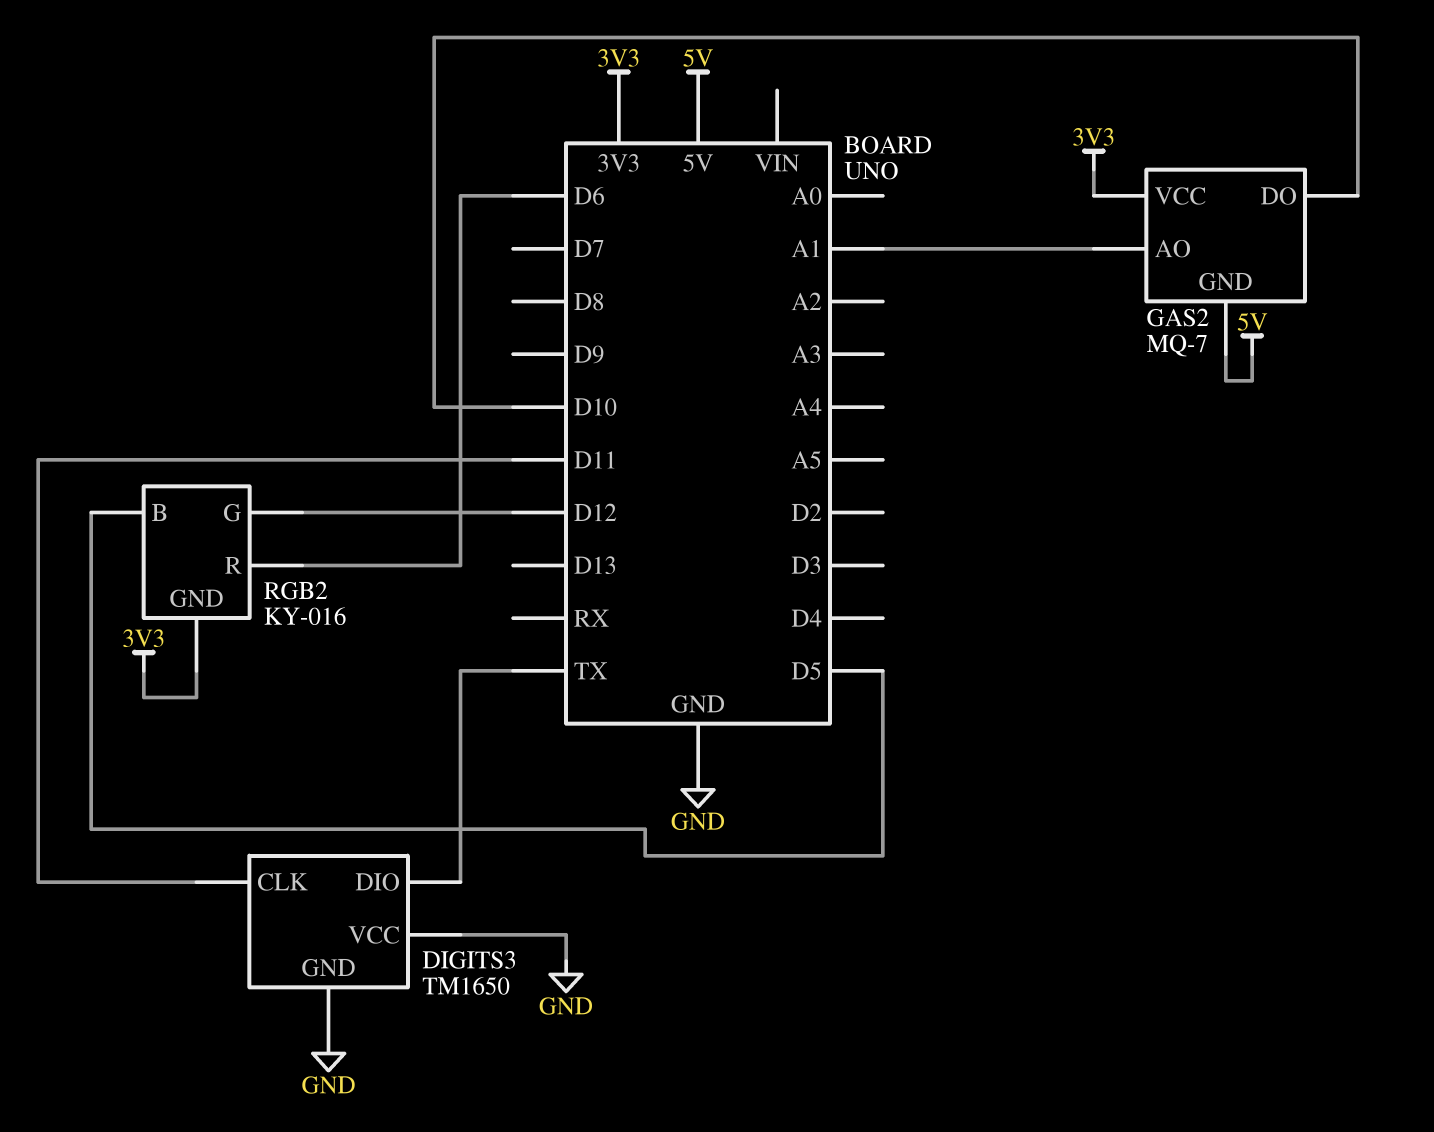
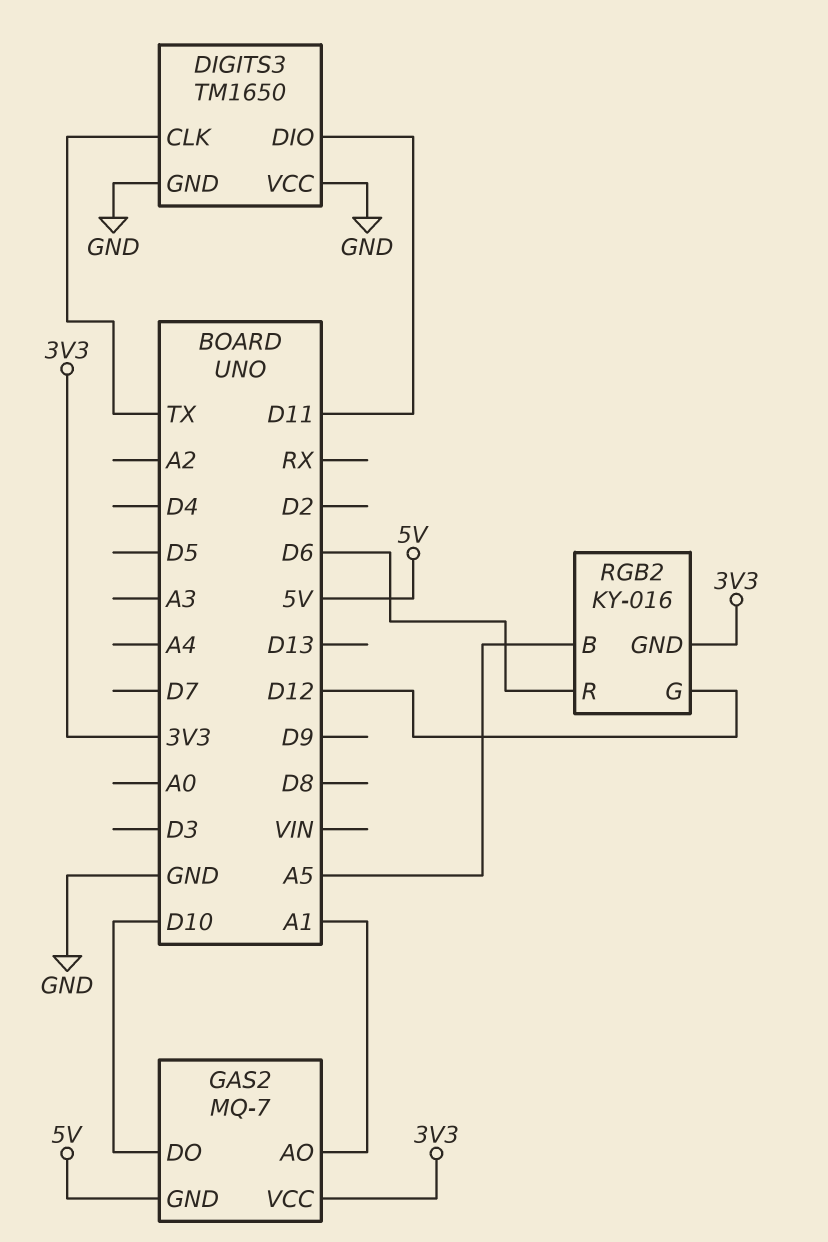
DIGITS3 pin CLK: D11 -> TX
DIGITS3 pin DIO: TX -> D11
RGB2 pin B: D5 -> A5

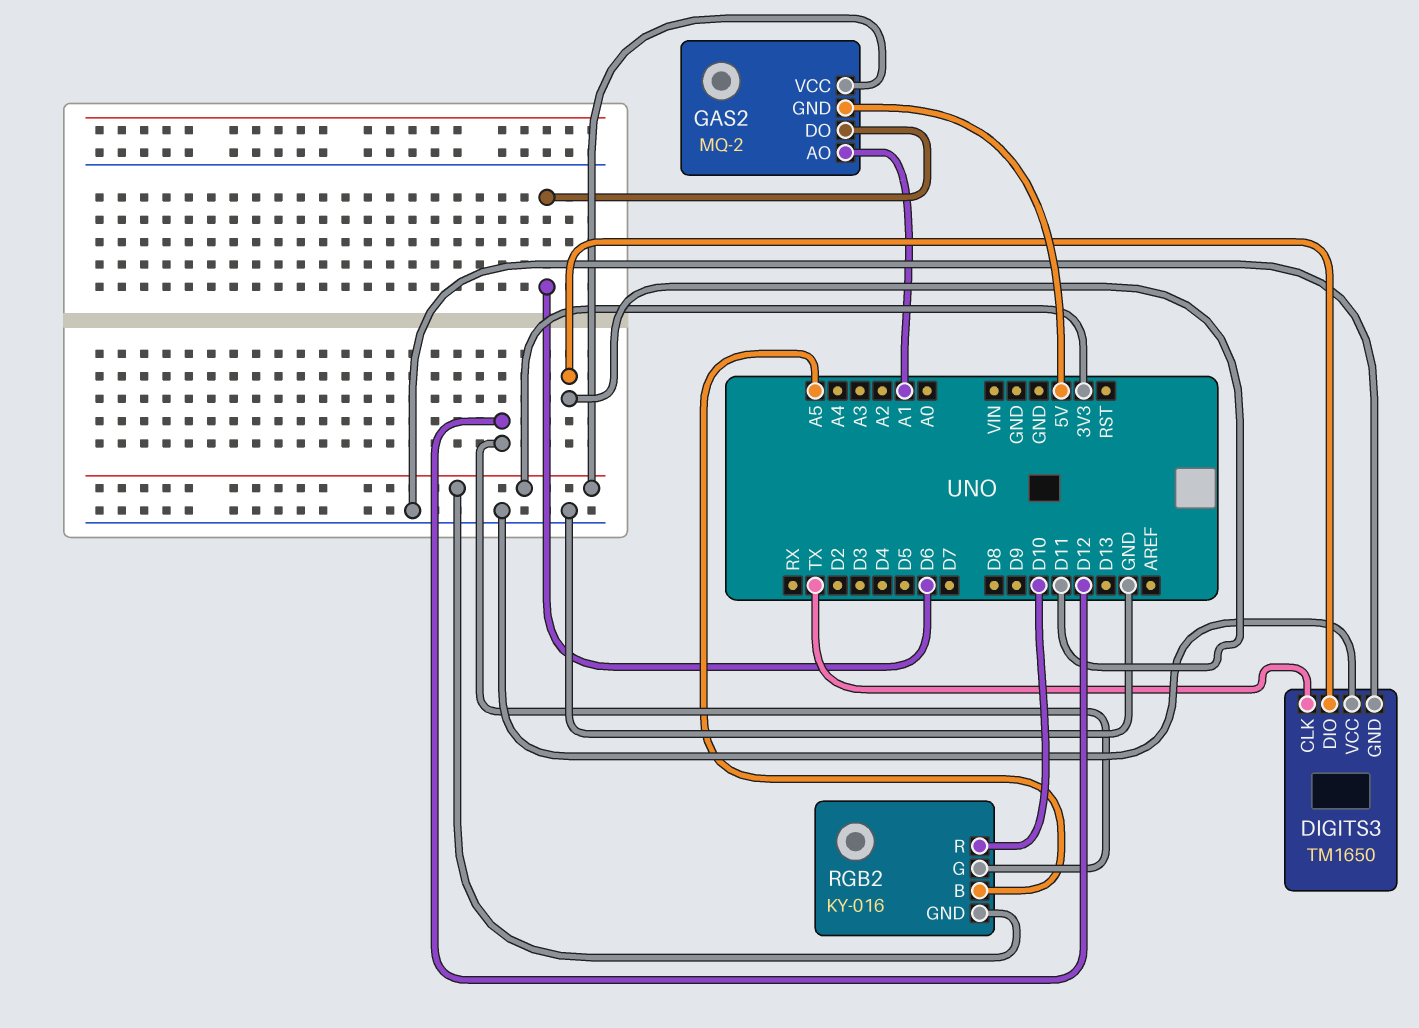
GAS2: MQ-7 -> MQ-2
GAS2 pin DO: D10 -> D6
RGB2 pin R: D6 -> D10

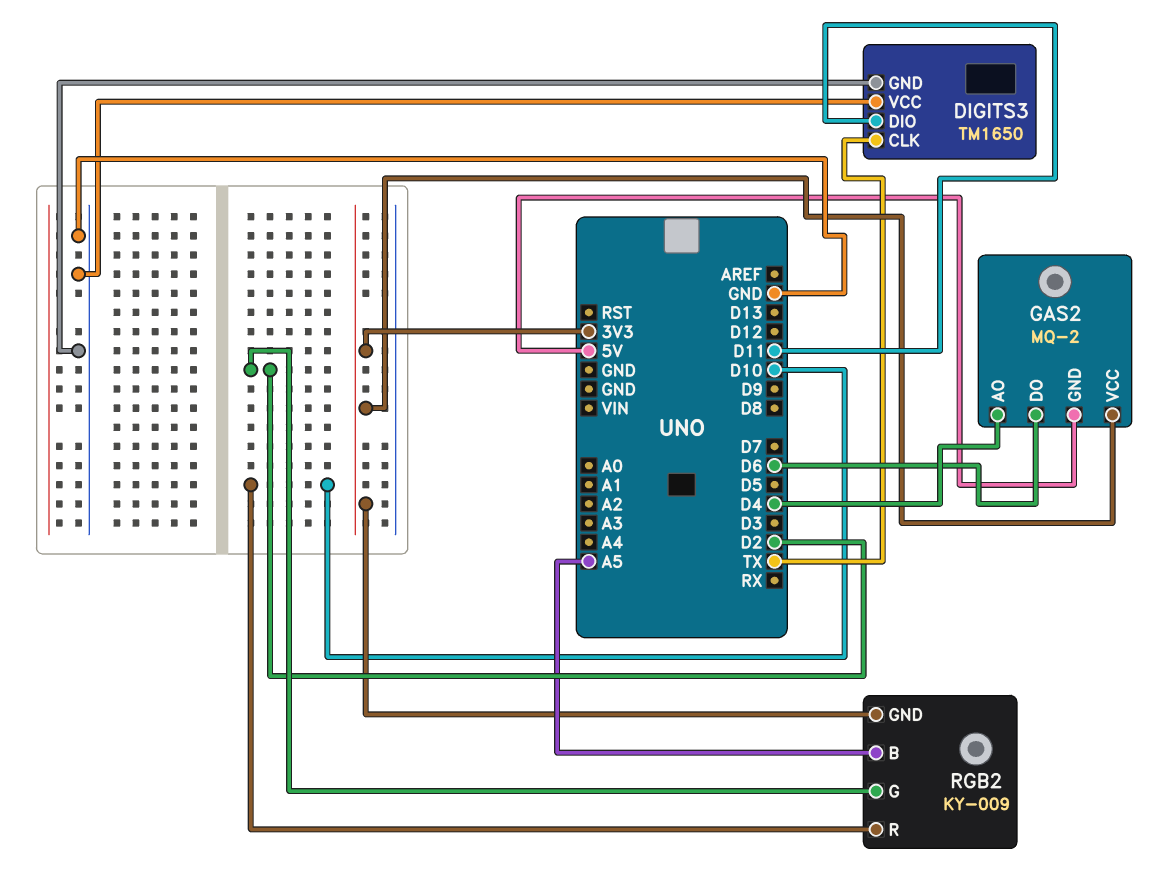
GAS2 pin AO: A1 -> D4
RGB2: KY-016 -> KY-009
RGB2 pin G: D12 -> D2

